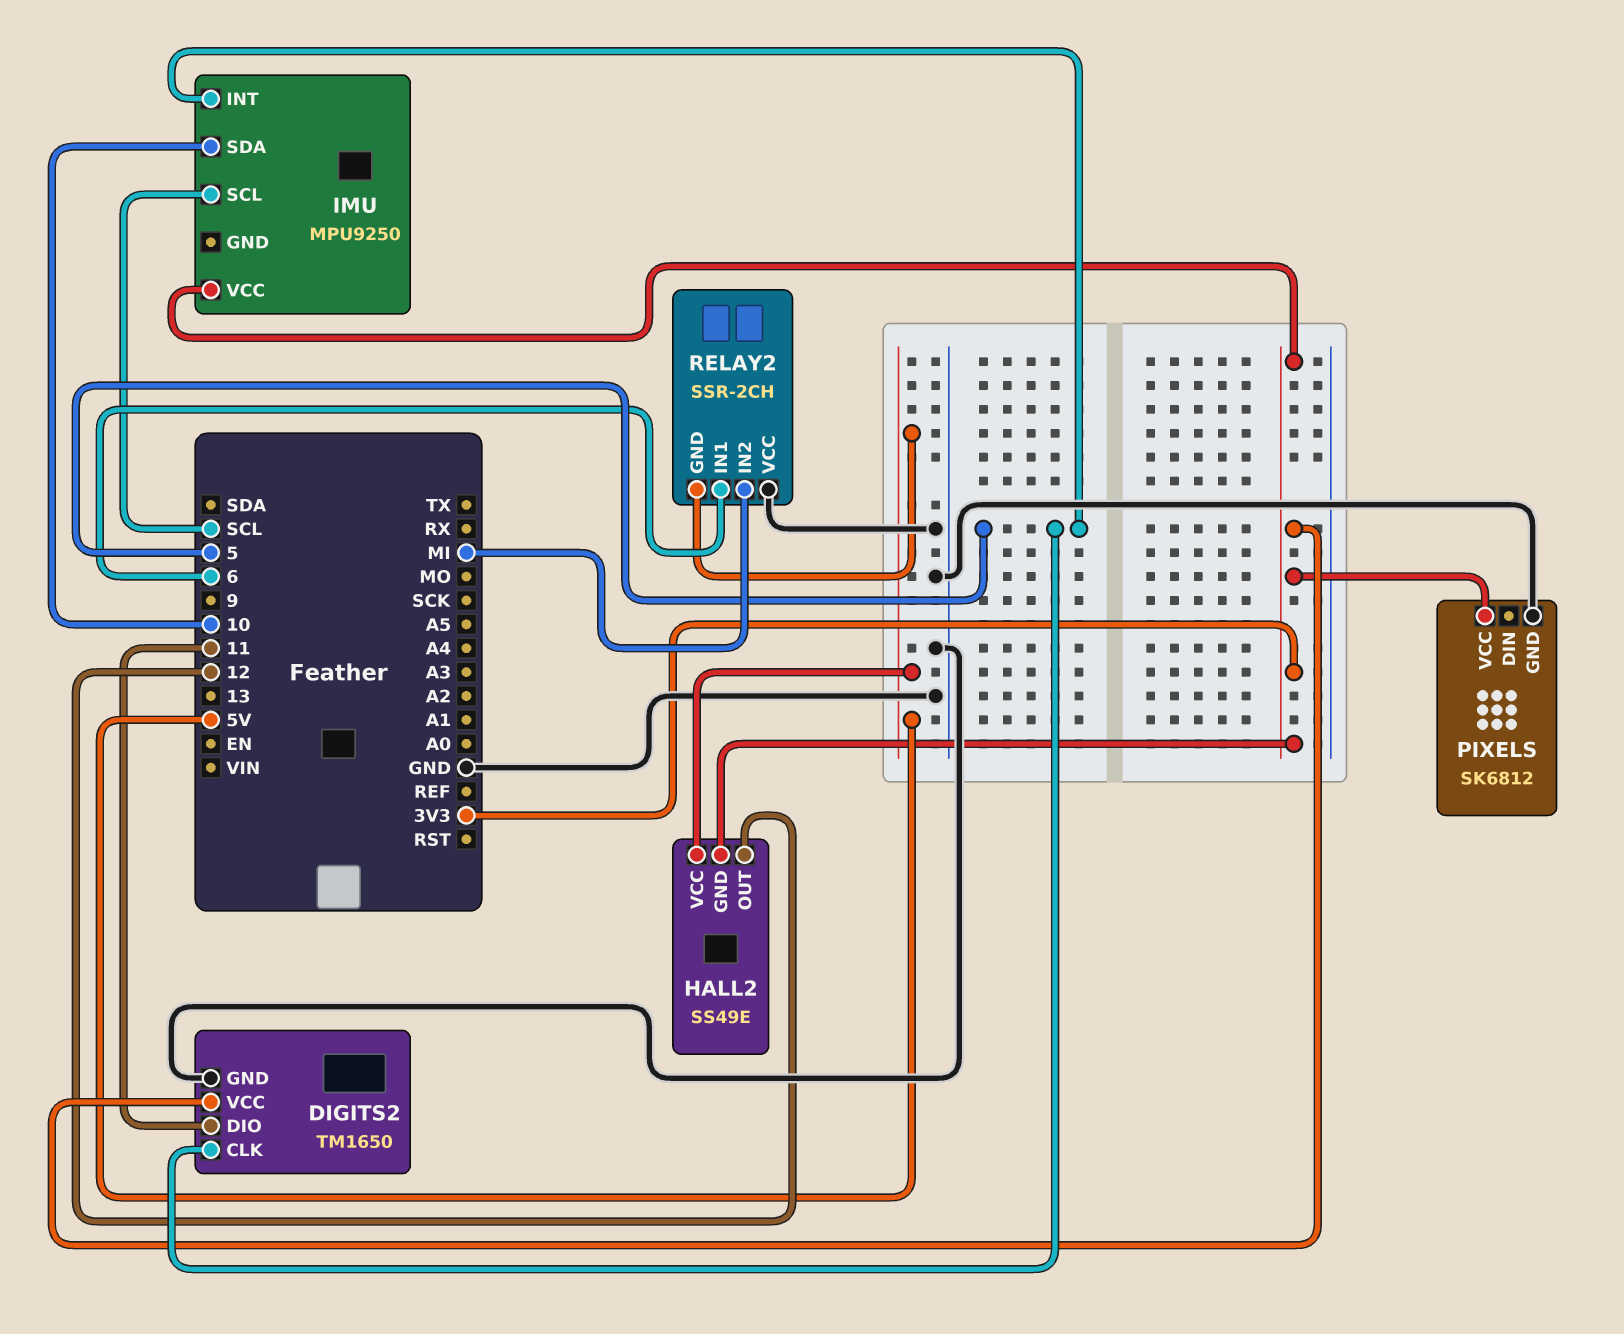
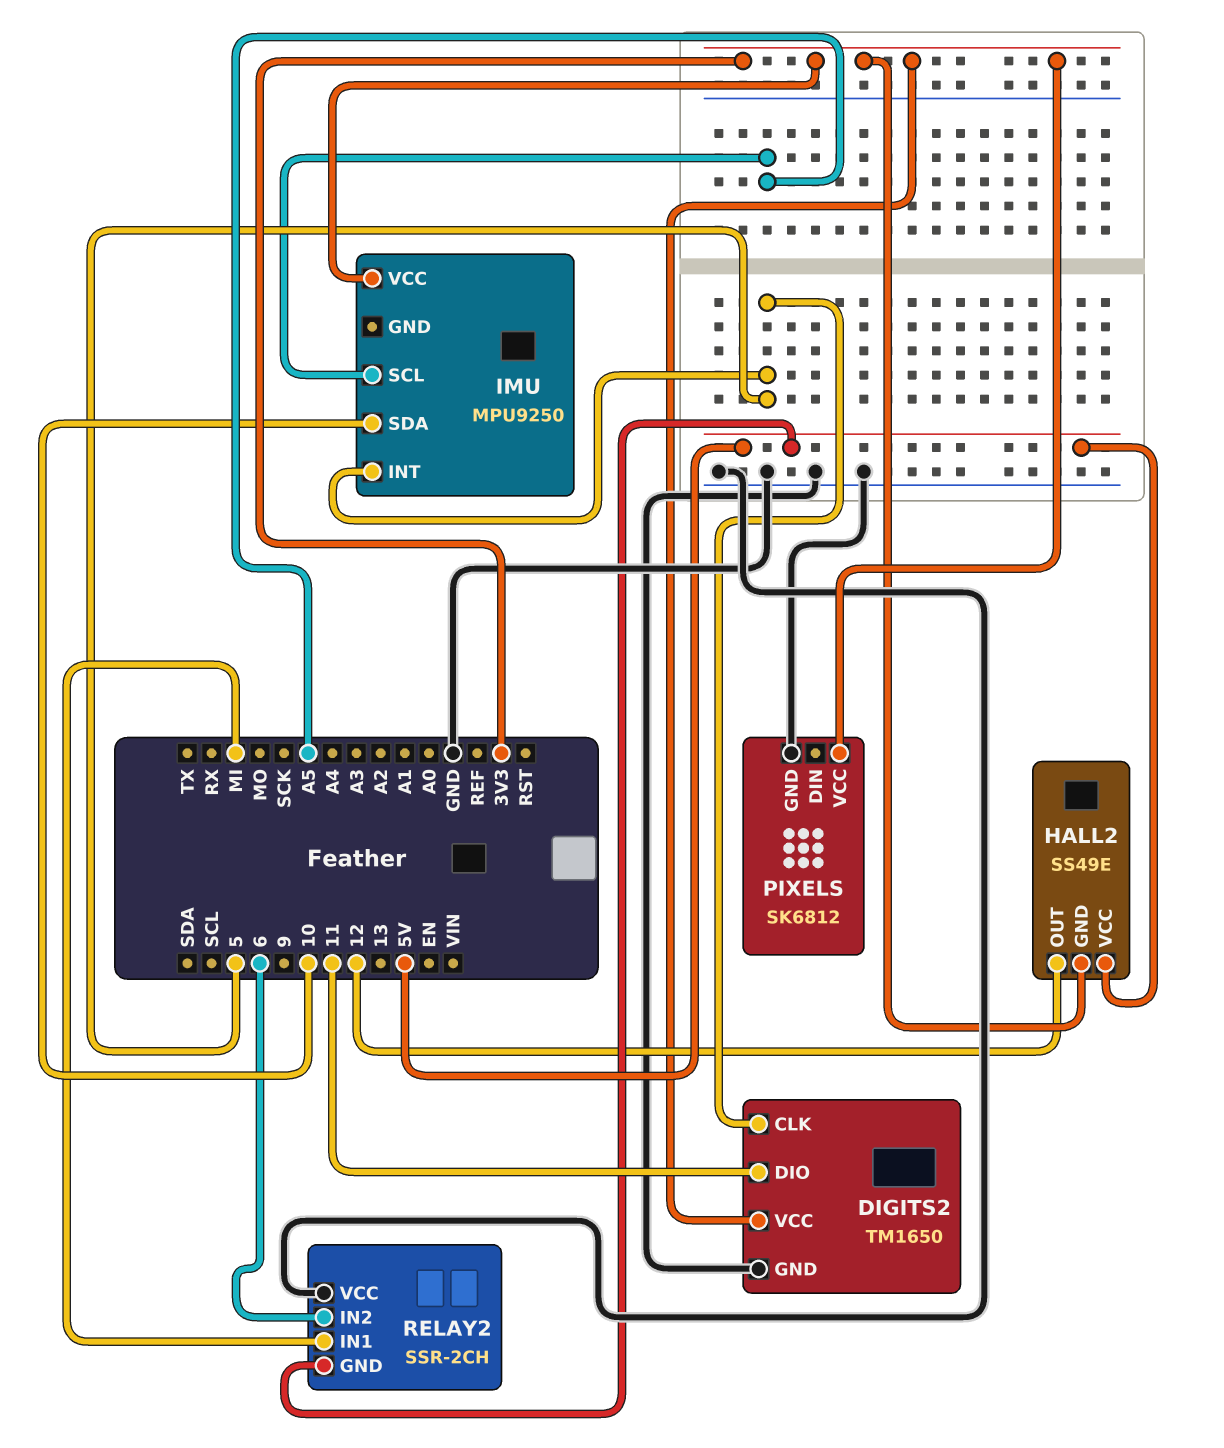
IMU pin SCL: SCL -> A5
RELAY2 pin IN1: 6 -> MI
RELAY2 pin IN2: MI -> 6

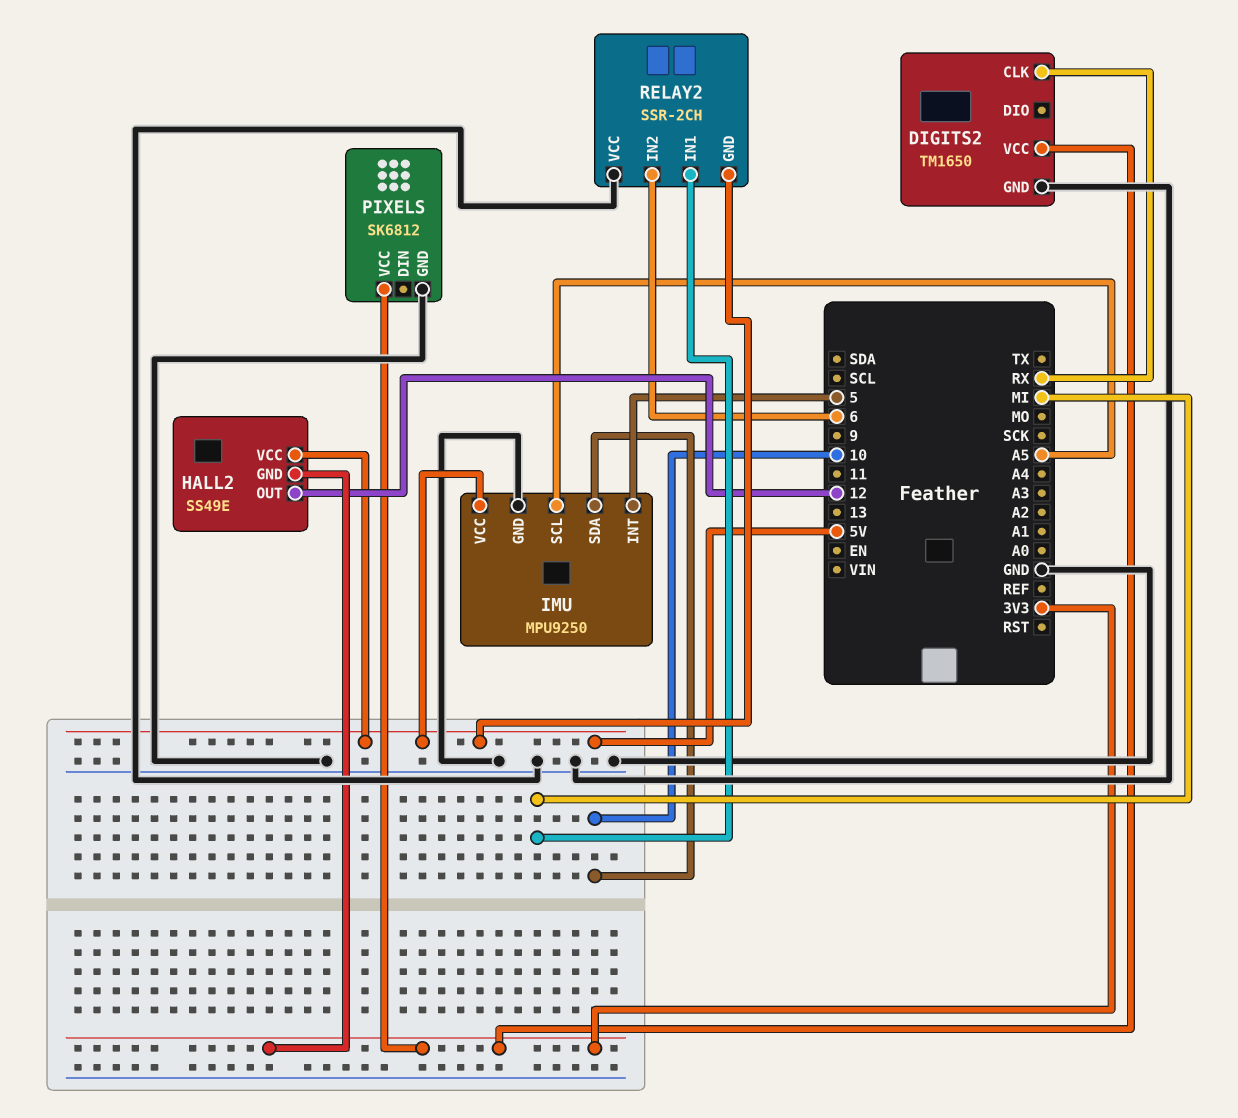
DIGITS2 pin CLK: 5 -> RX
DIGITS2 pin DIO: 11 -> none
IMU pin GND: none -> GND
IMU pin VCC: 3V3 -> 5V

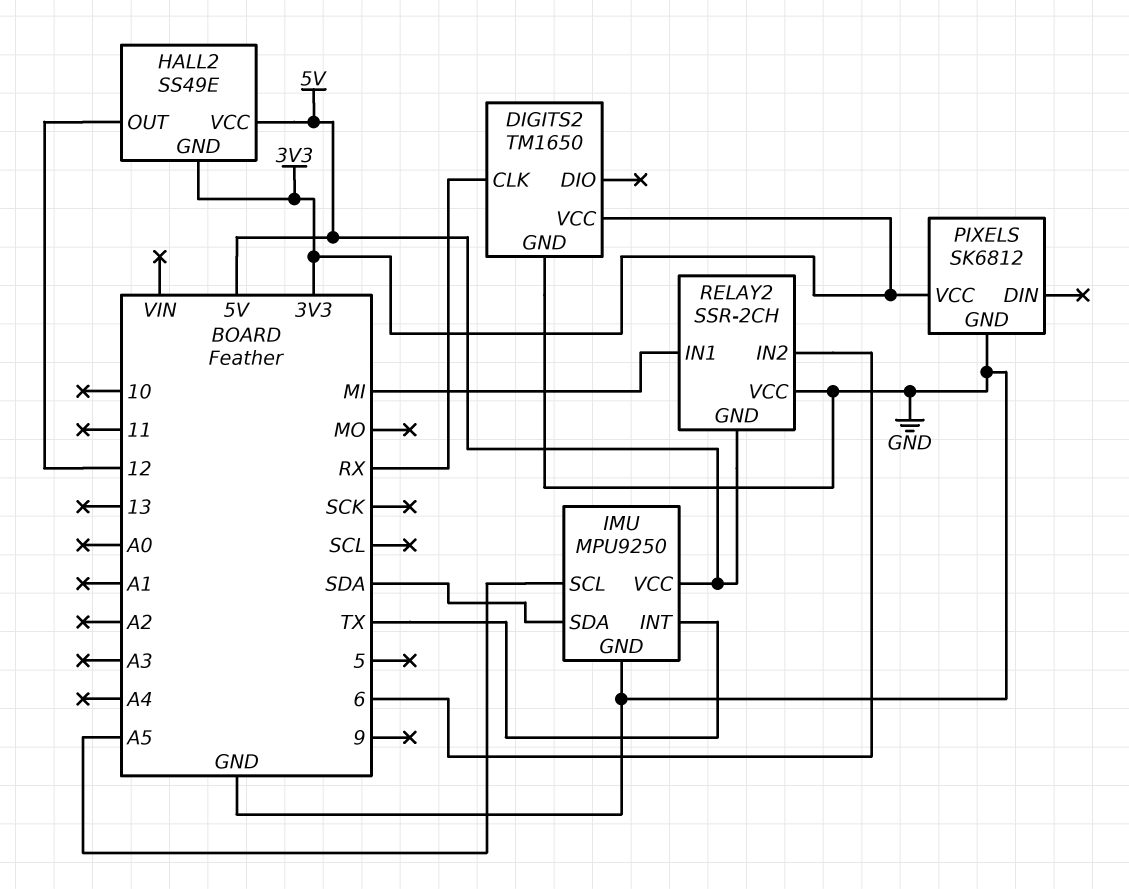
IMU pin INT: 5 -> TX
IMU pin SDA: 10 -> SDA

